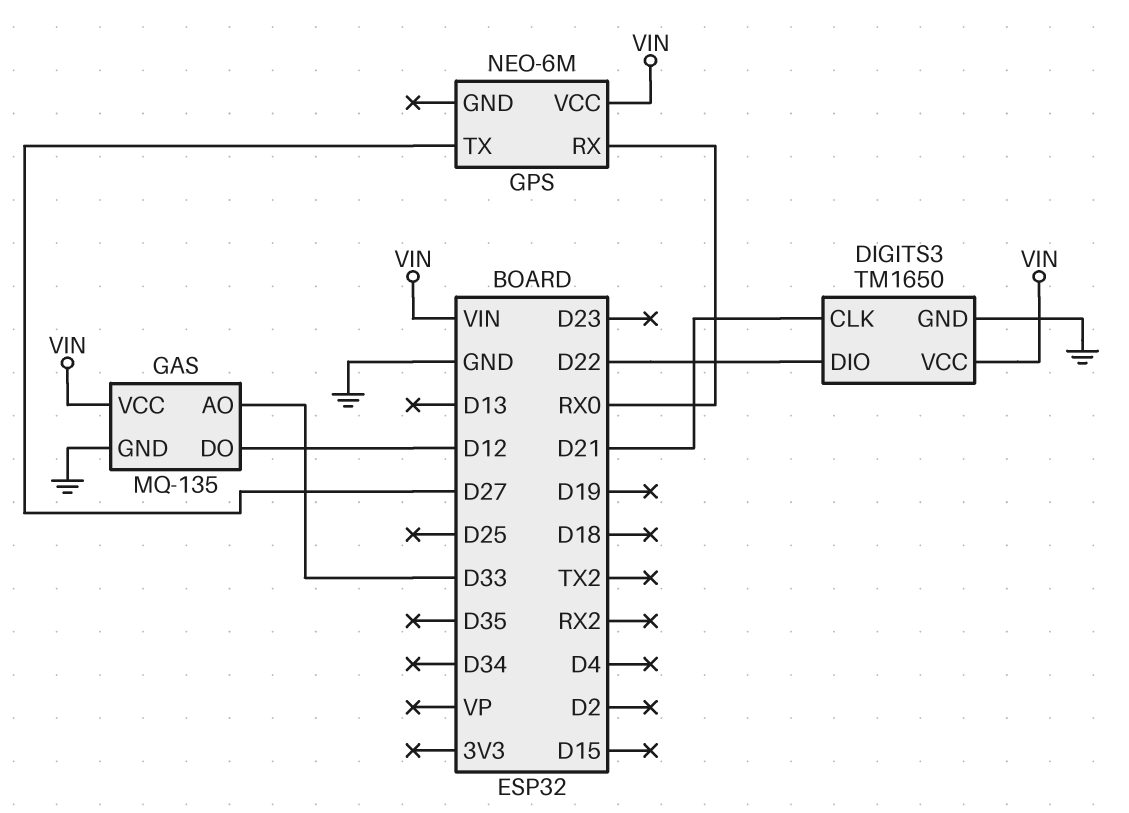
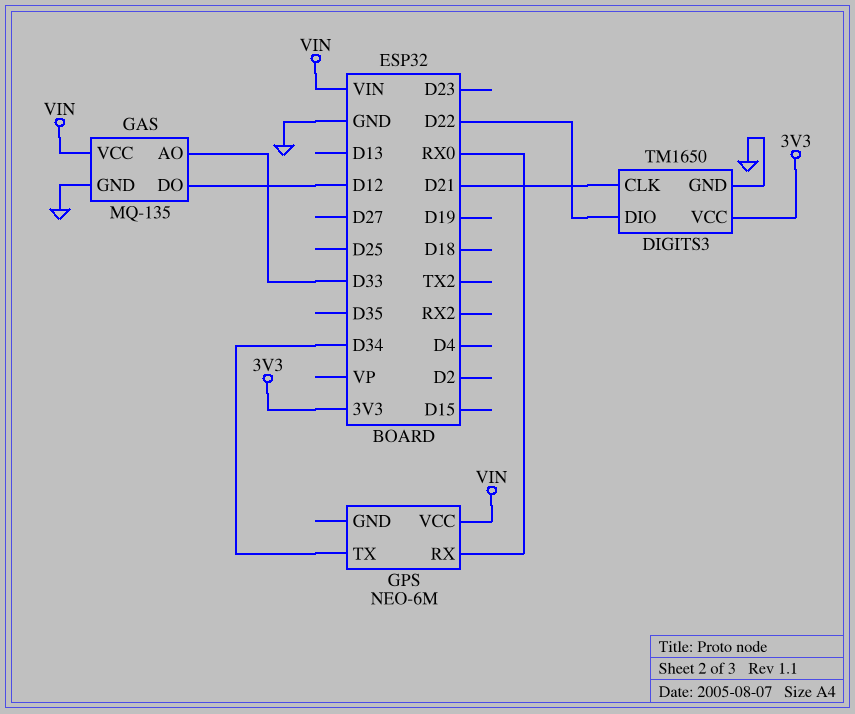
DIGITS3 pin VCC: VIN -> 3V3
GPS pin TX: D27 -> D34

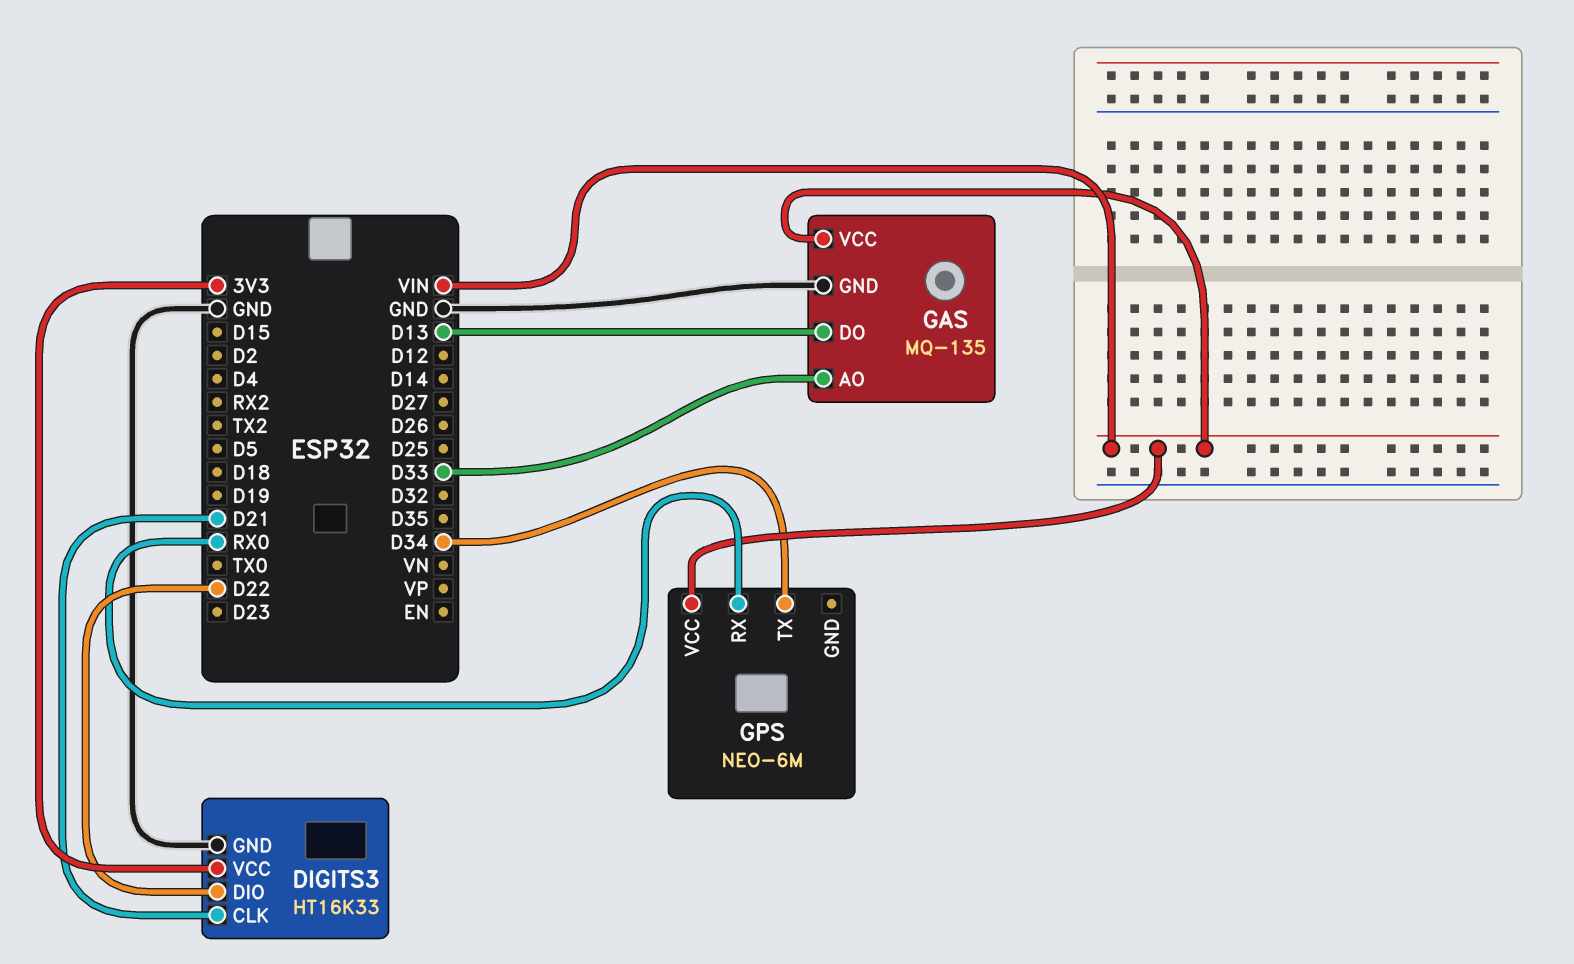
DIGITS3: TM1650 -> HT16K33
GAS pin DO: D12 -> D13

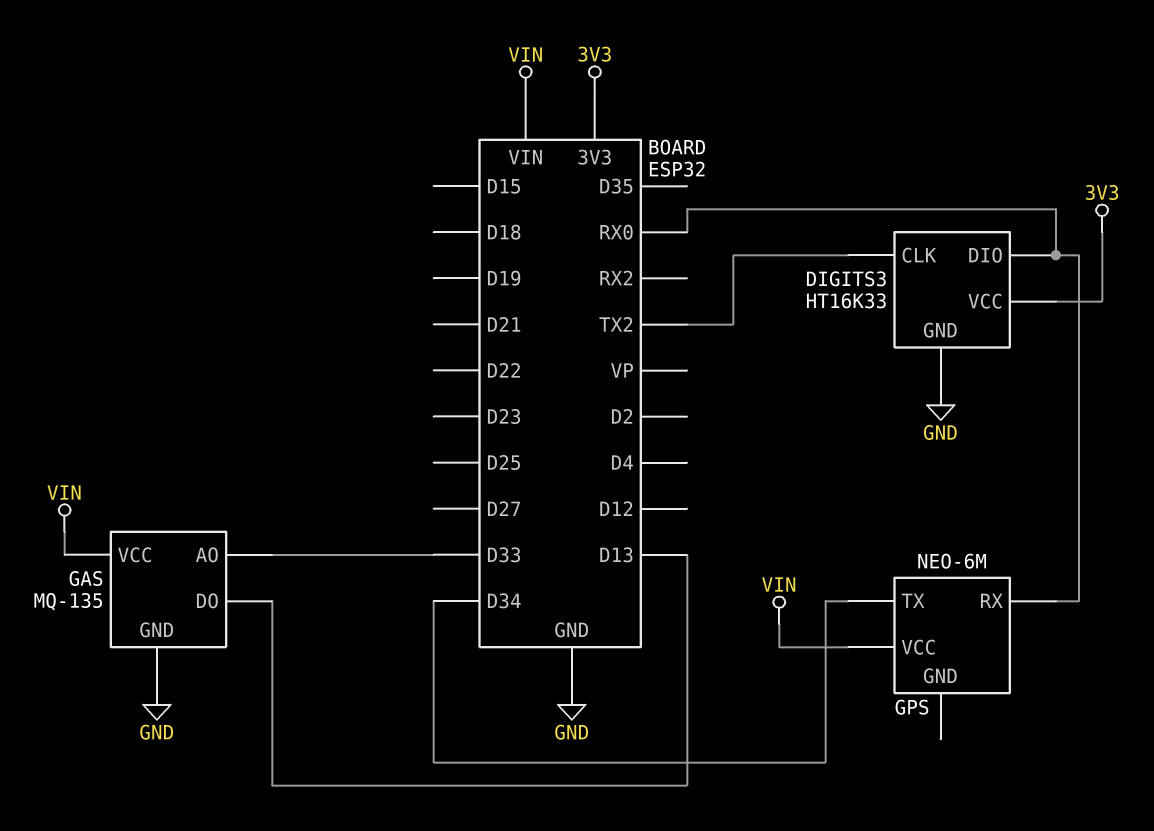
DIGITS3 pin CLK: D21 -> TX2
DIGITS3 pin DIO: D22 -> RX0

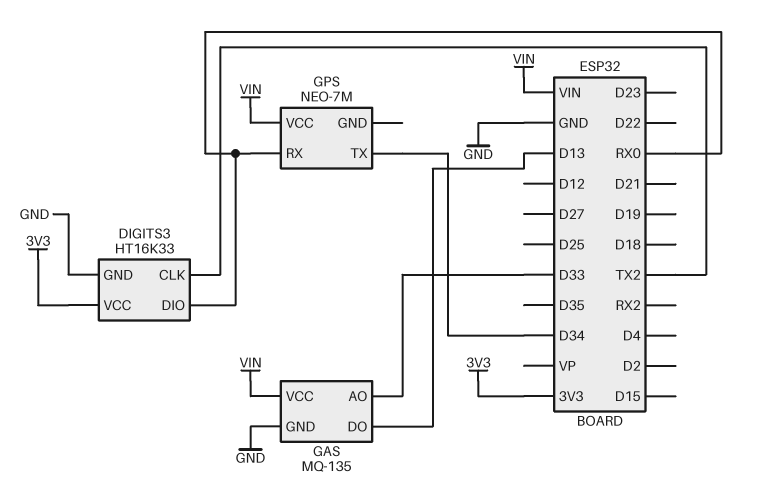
GPS: NEO-6M -> NEO-7M

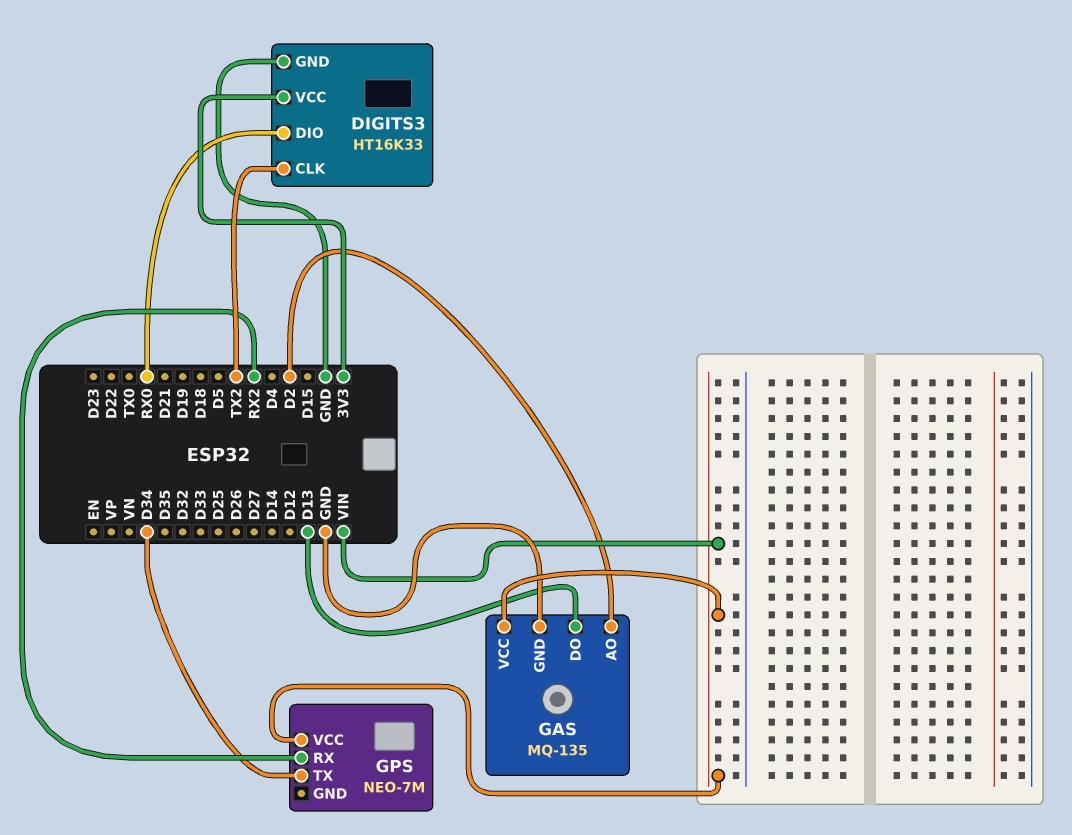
GAS pin AO: D33 -> D2
GPS pin RX: RX0 -> RX2

